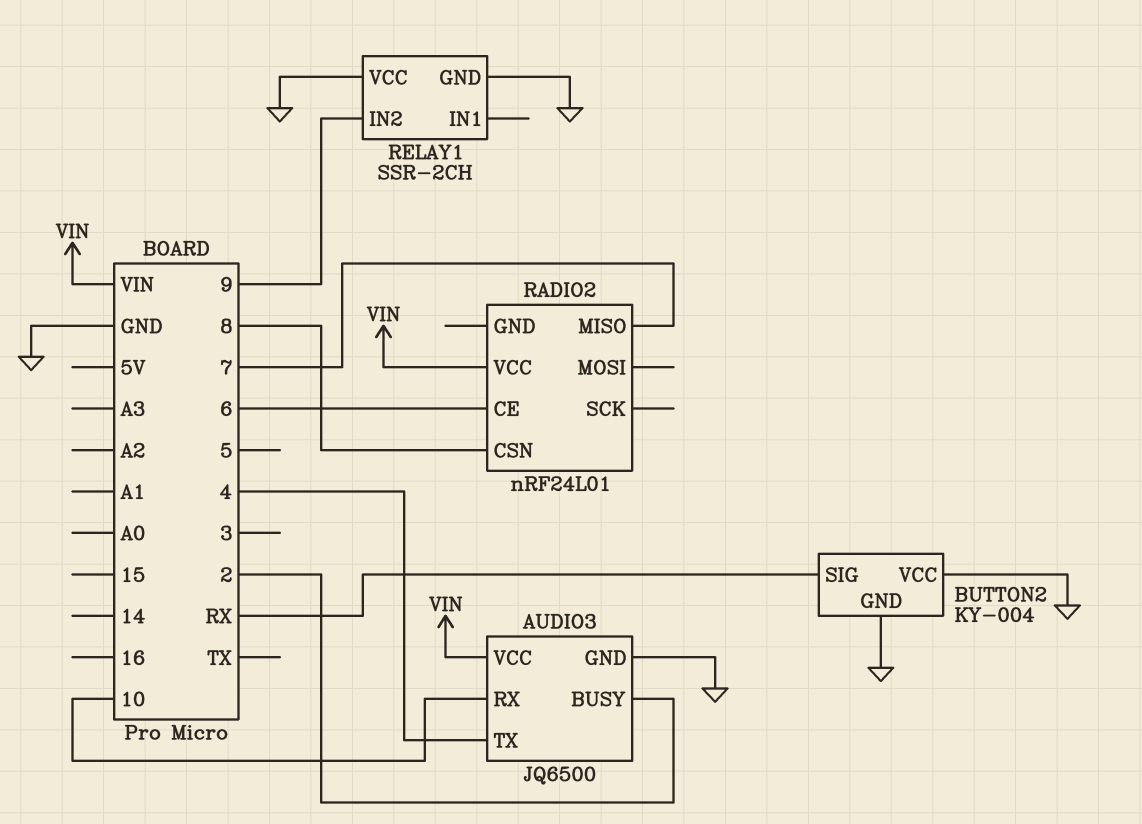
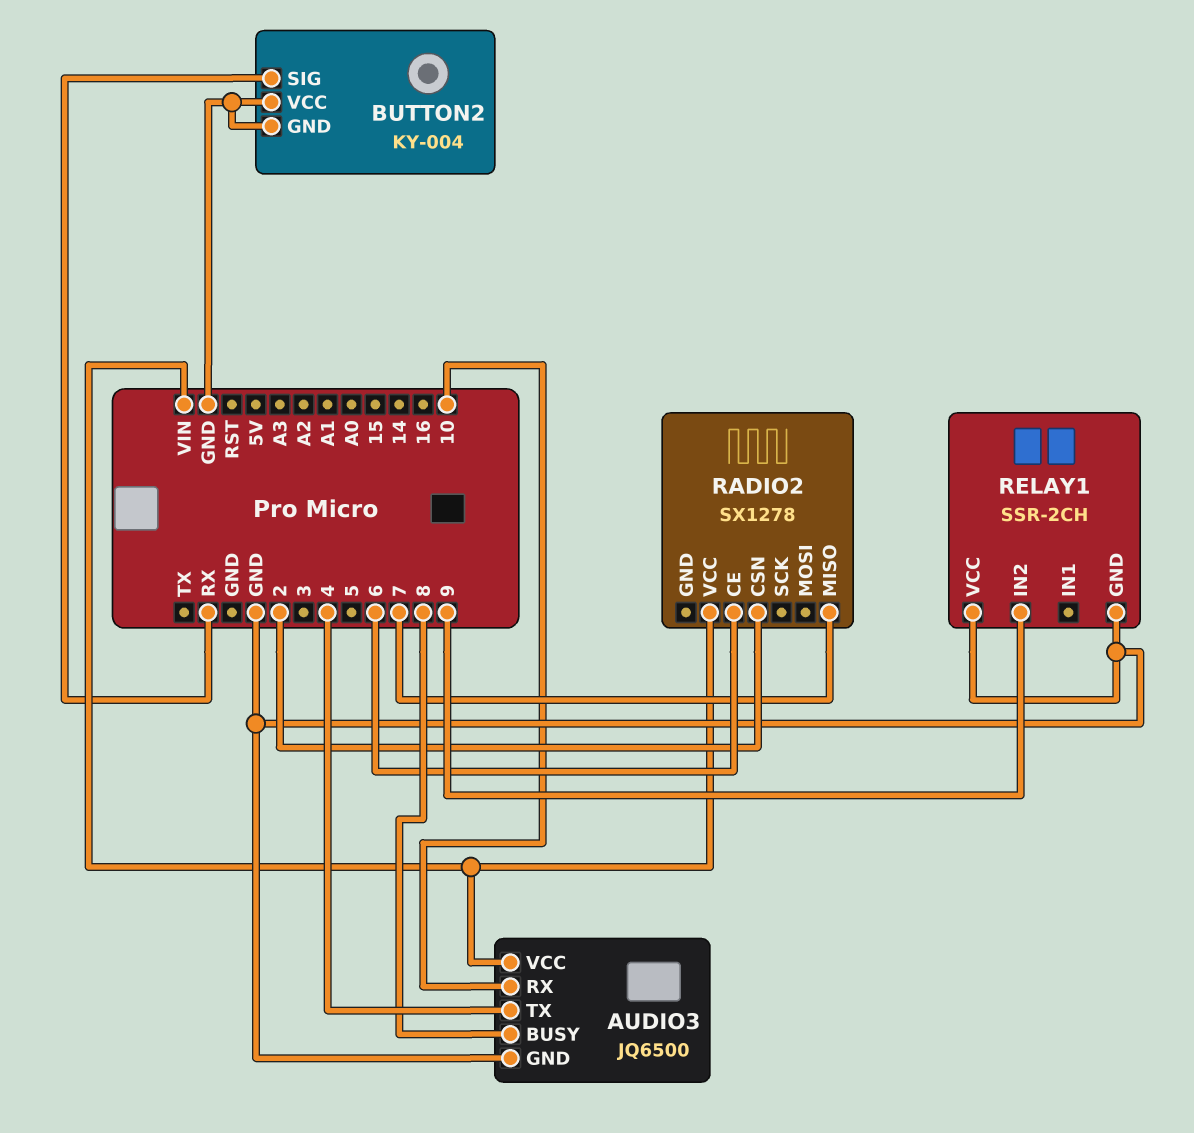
AUDIO3 pin BUSY: 2 -> 8
RADIO2: nRF24L01 -> SX1278
RADIO2 pin CSN: 8 -> 2

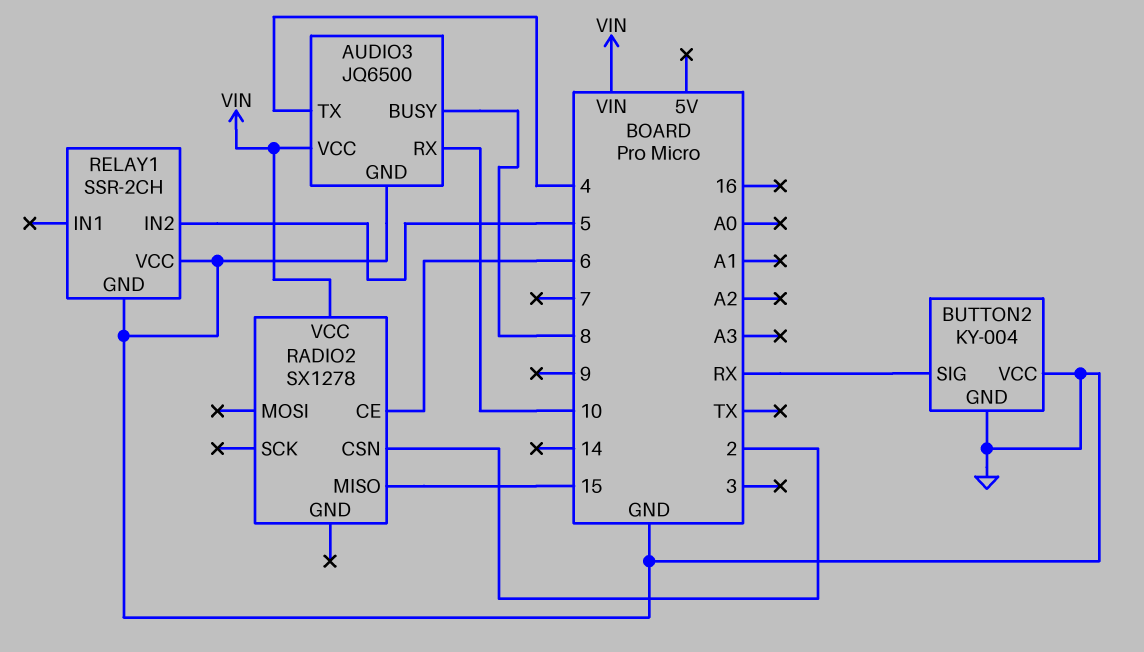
RADIO2 pin MISO: 7 -> 15
RELAY1 pin IN2: 9 -> 5

